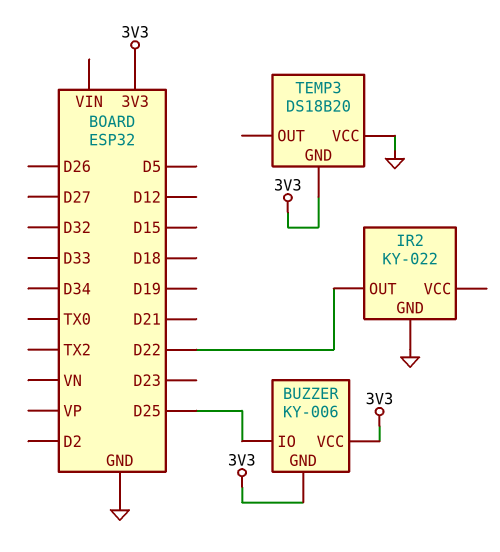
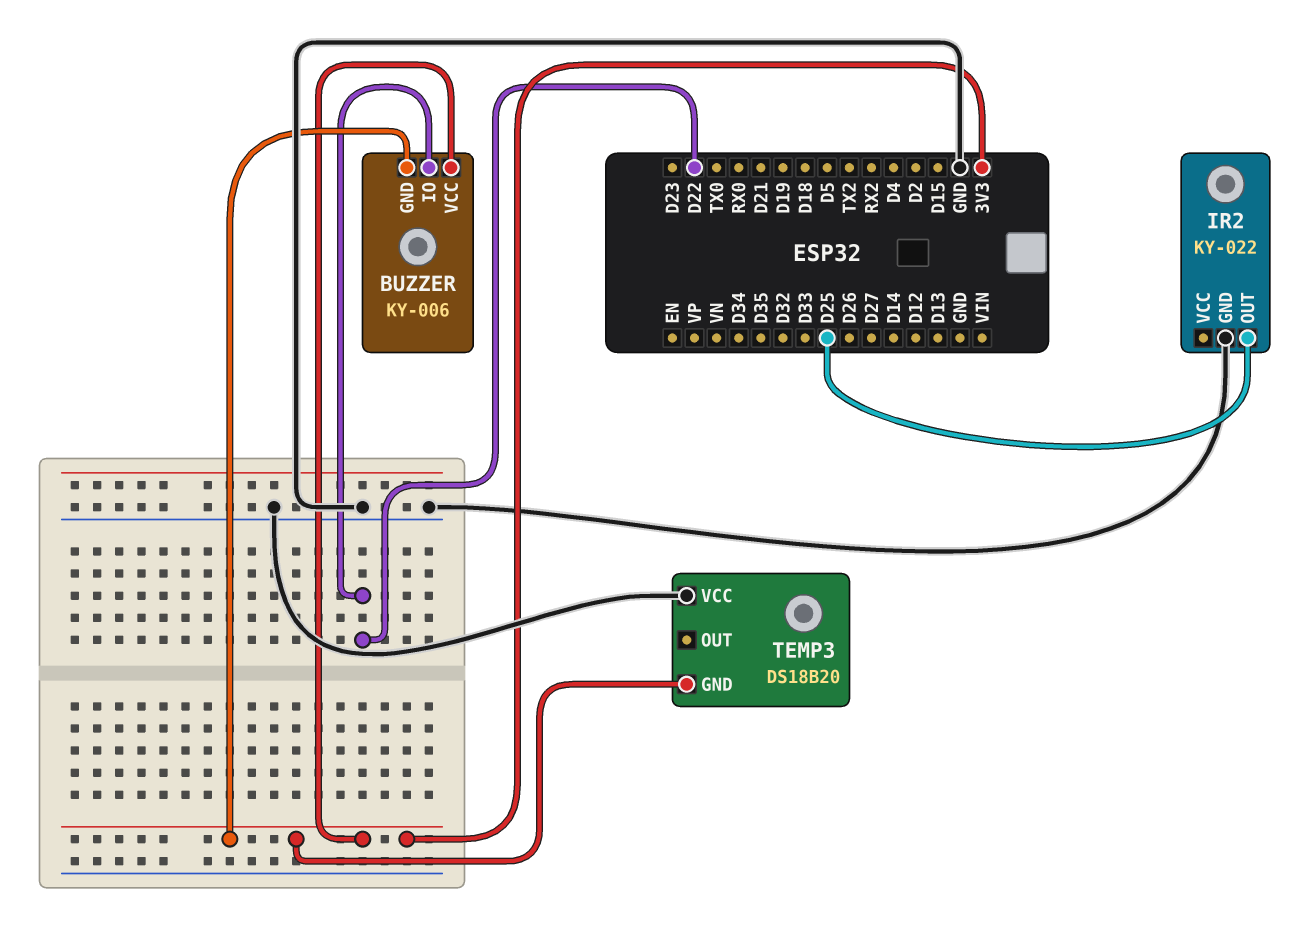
BUZZER pin IO: D25 -> D22
IR2 pin OUT: D22 -> D25

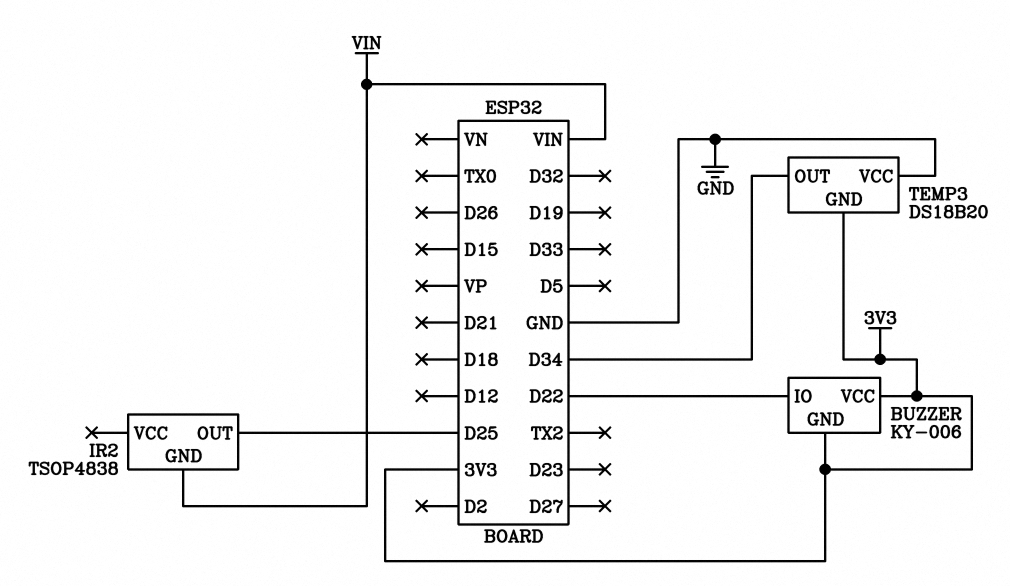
IR2: KY-022 -> TSOP4838
IR2 pin GND: GND -> VIN
TEMP3 pin OUT: none -> D34

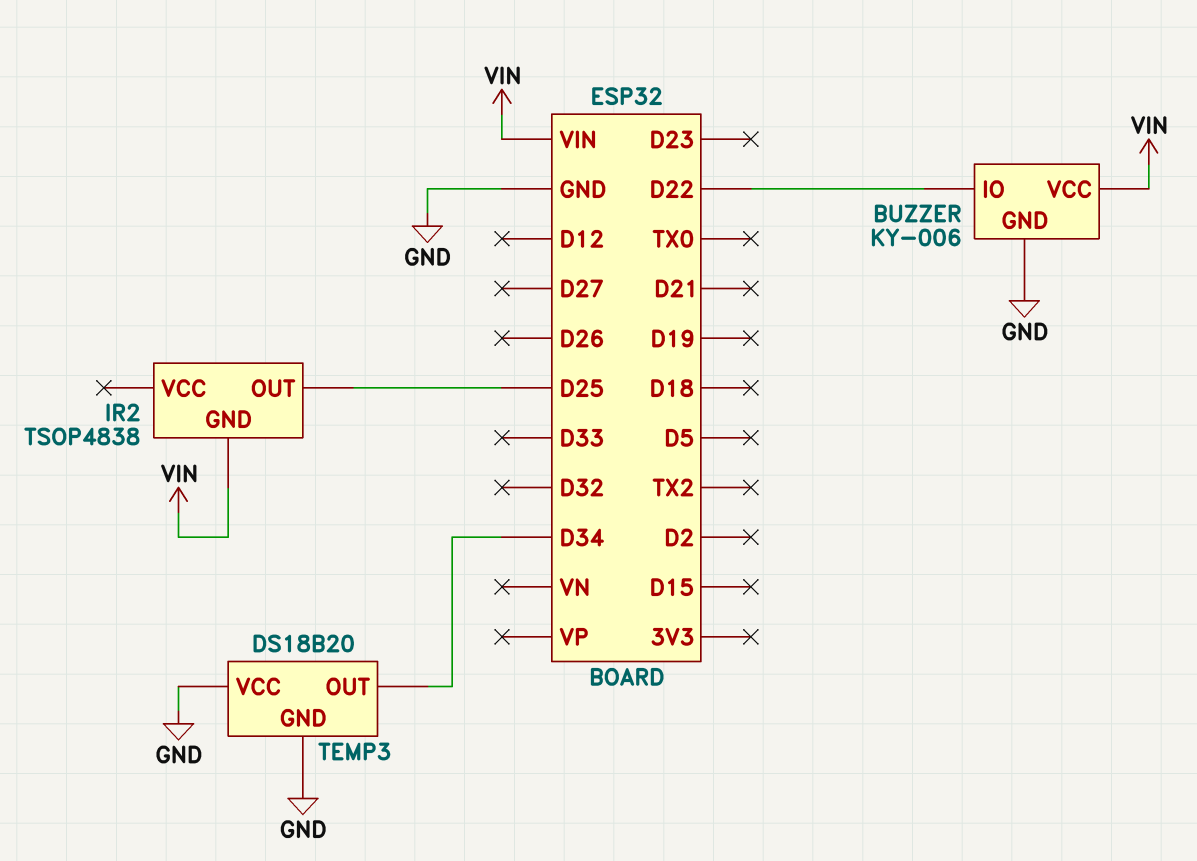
BUZZER pin GND: 3V3 -> GND
BUZZER pin VCC: 3V3 -> VIN
TEMP3 pin GND: 3V3 -> GND

